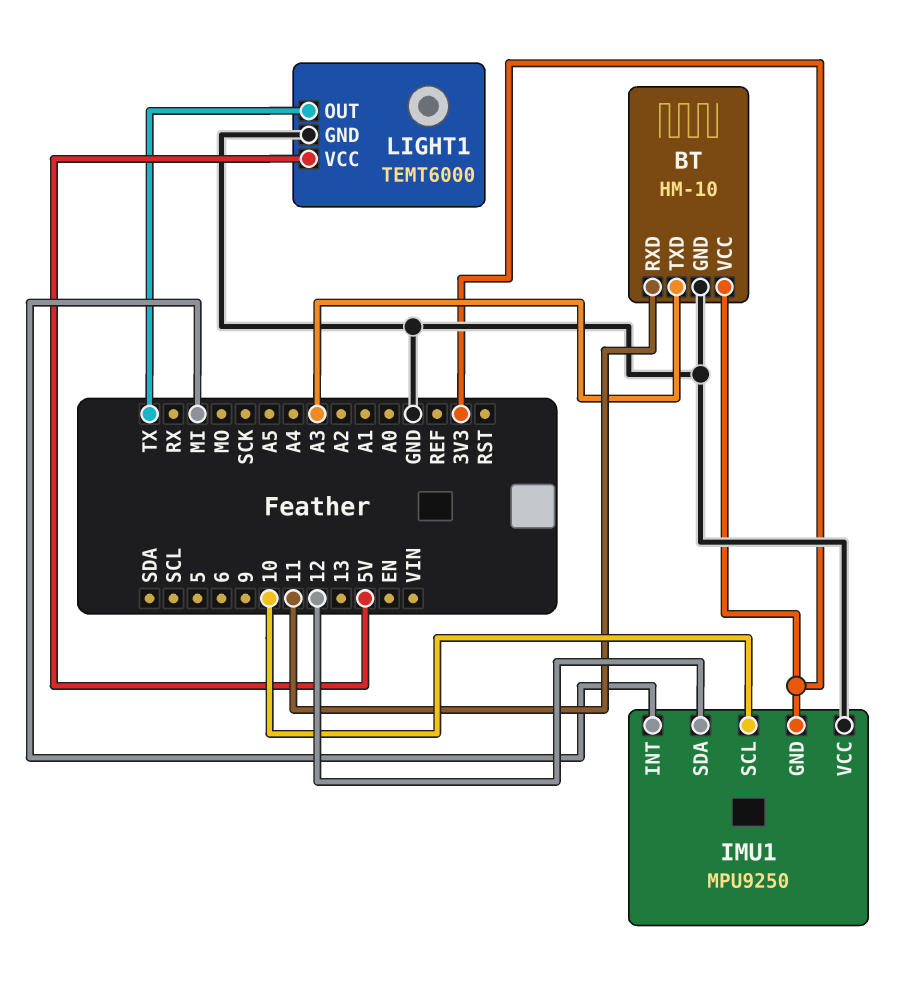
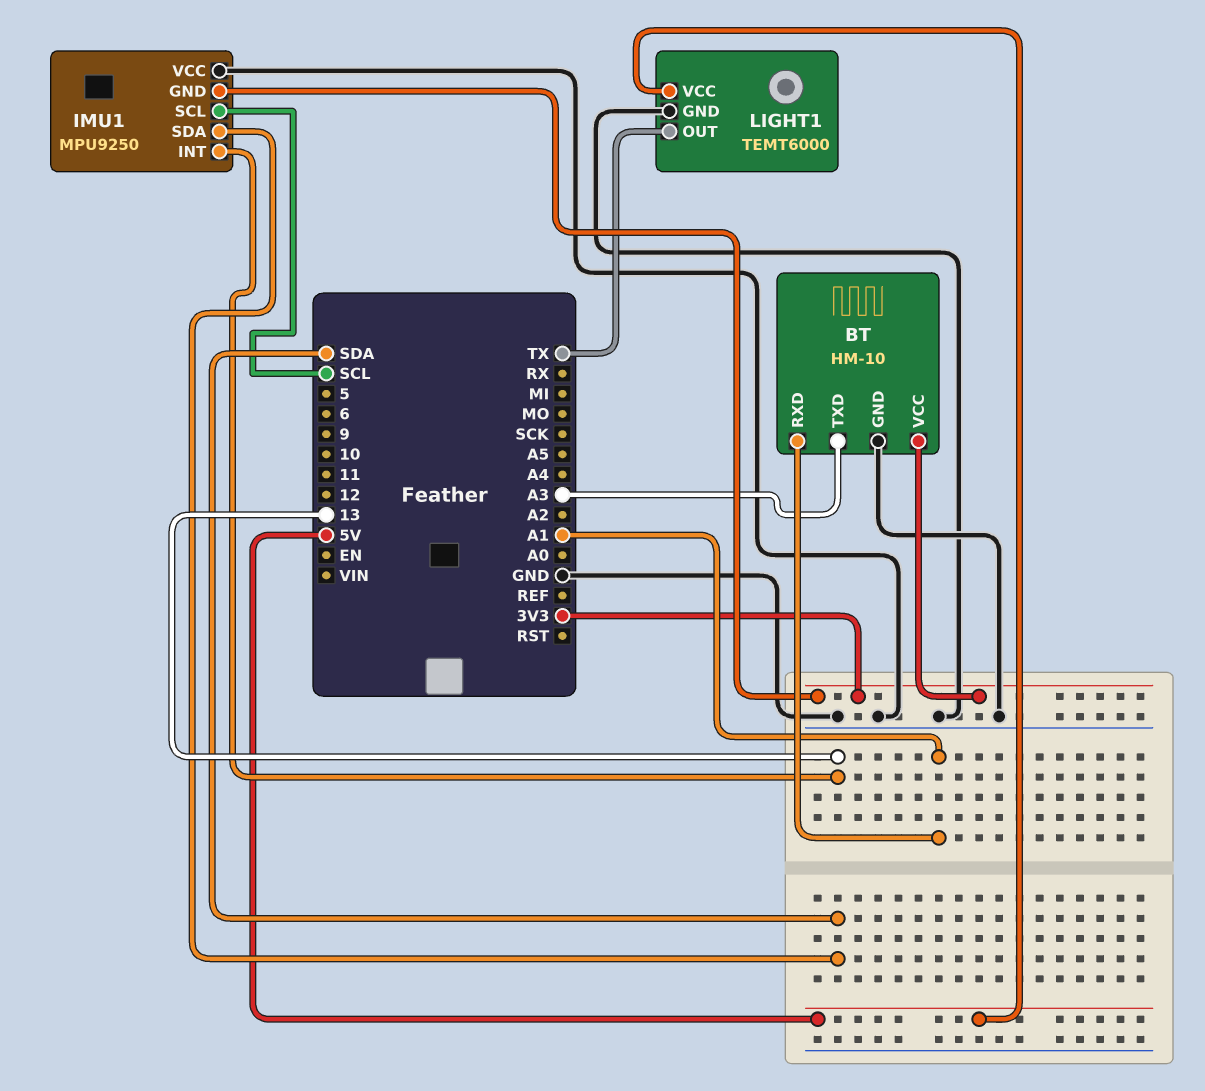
BT pin RXD: 11 -> A1
IMU1 pin INT: MI -> 13
IMU1 pin SCL: 10 -> SCL
IMU1 pin SDA: 12 -> SDA

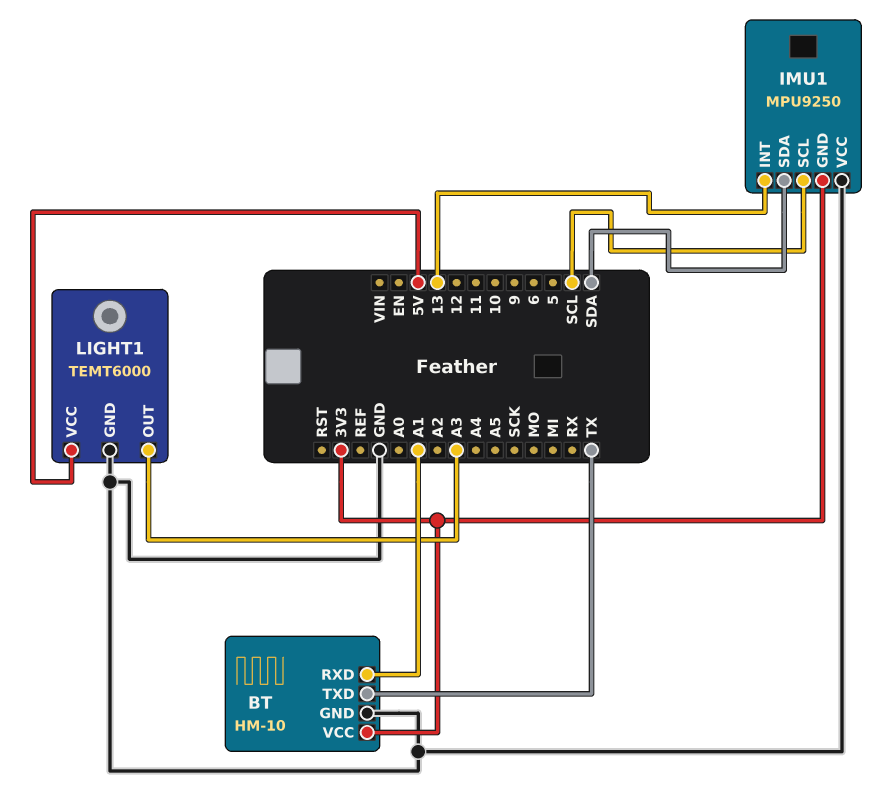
BT pin TXD: A3 -> TX
LIGHT1 pin OUT: TX -> A3

